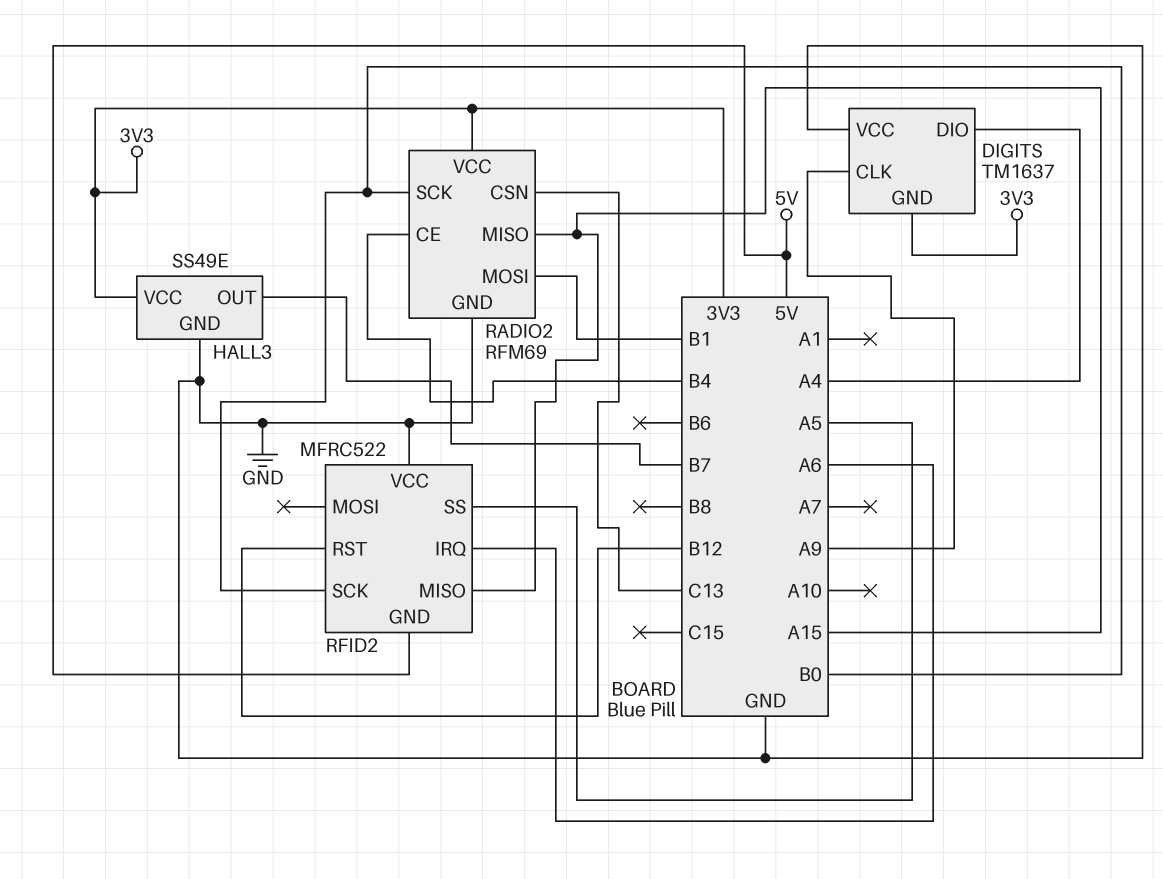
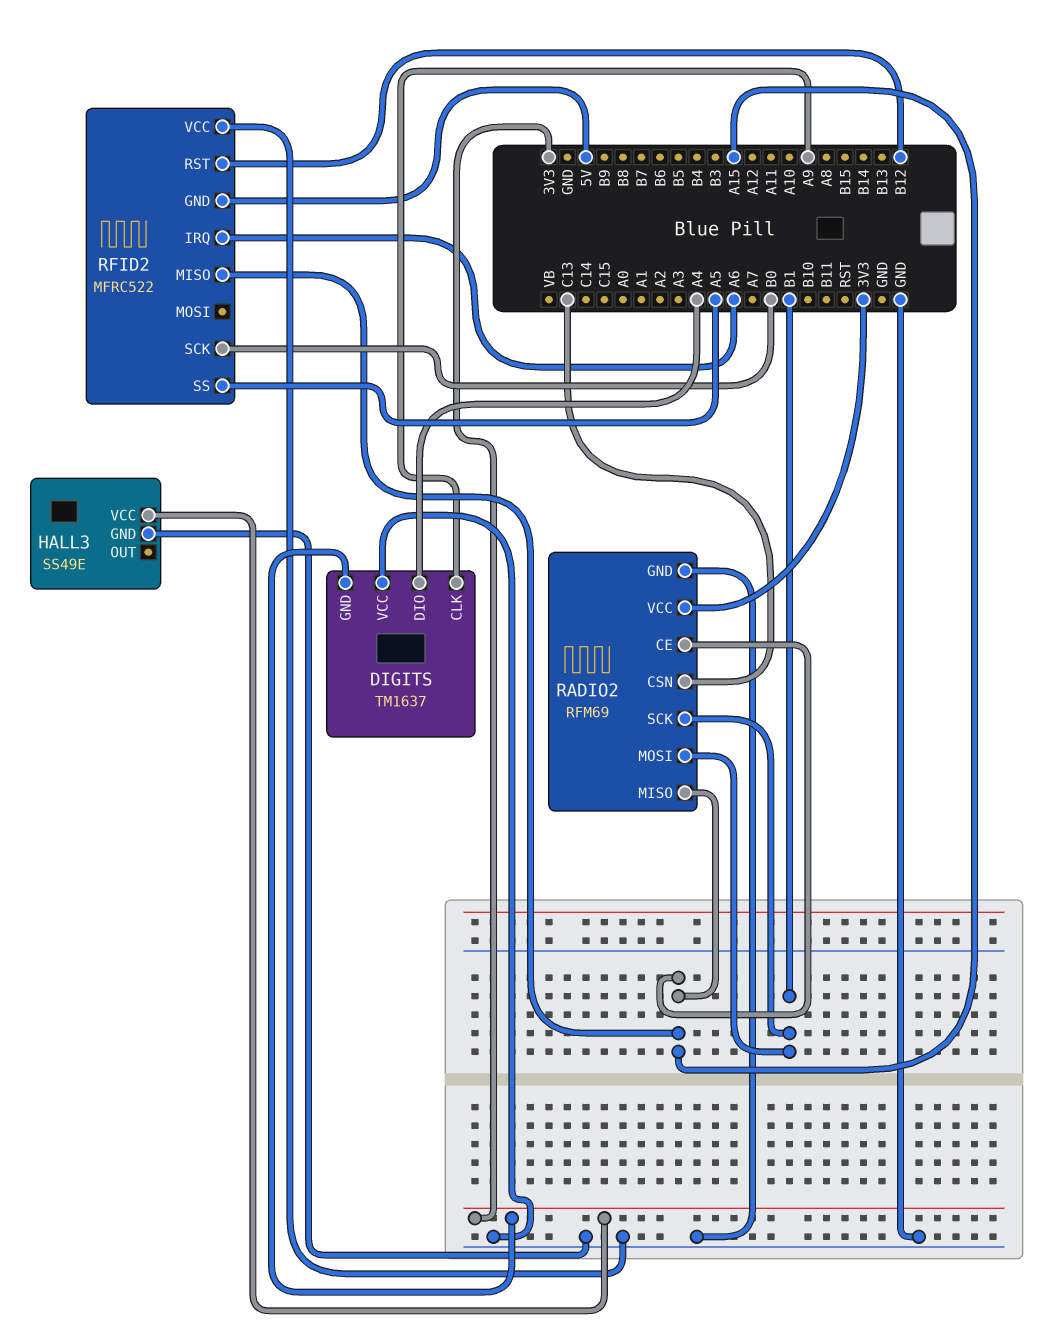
HALL3 pin OUT: B7 -> none
RADIO2 pin CE: B4 -> A15
RADIO2 pin SCK: B0 -> B1

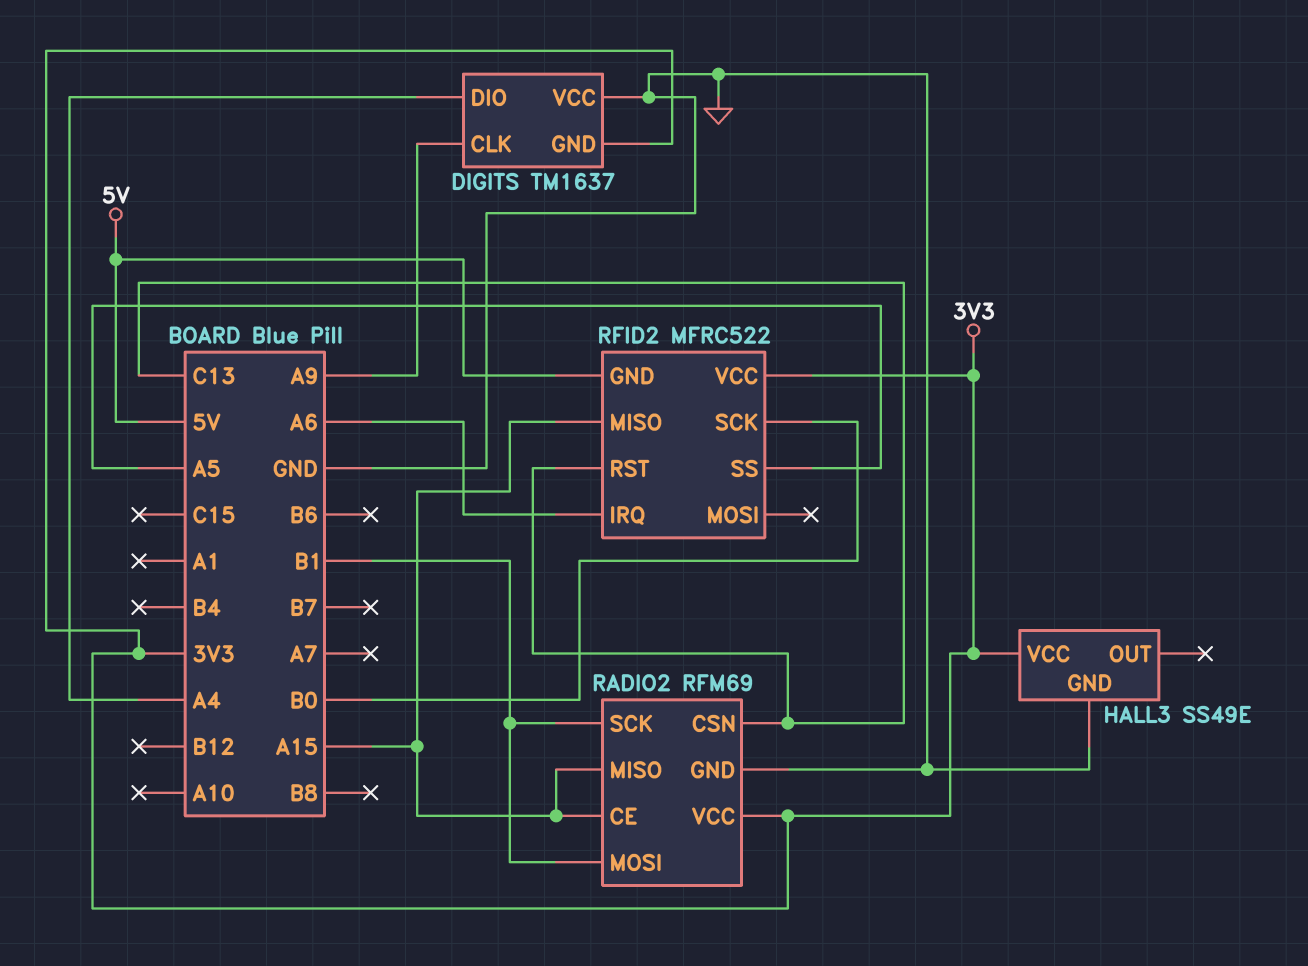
RFID2 pin RST: B12 -> C13
RFID2 pin VCC: GND -> 3V3

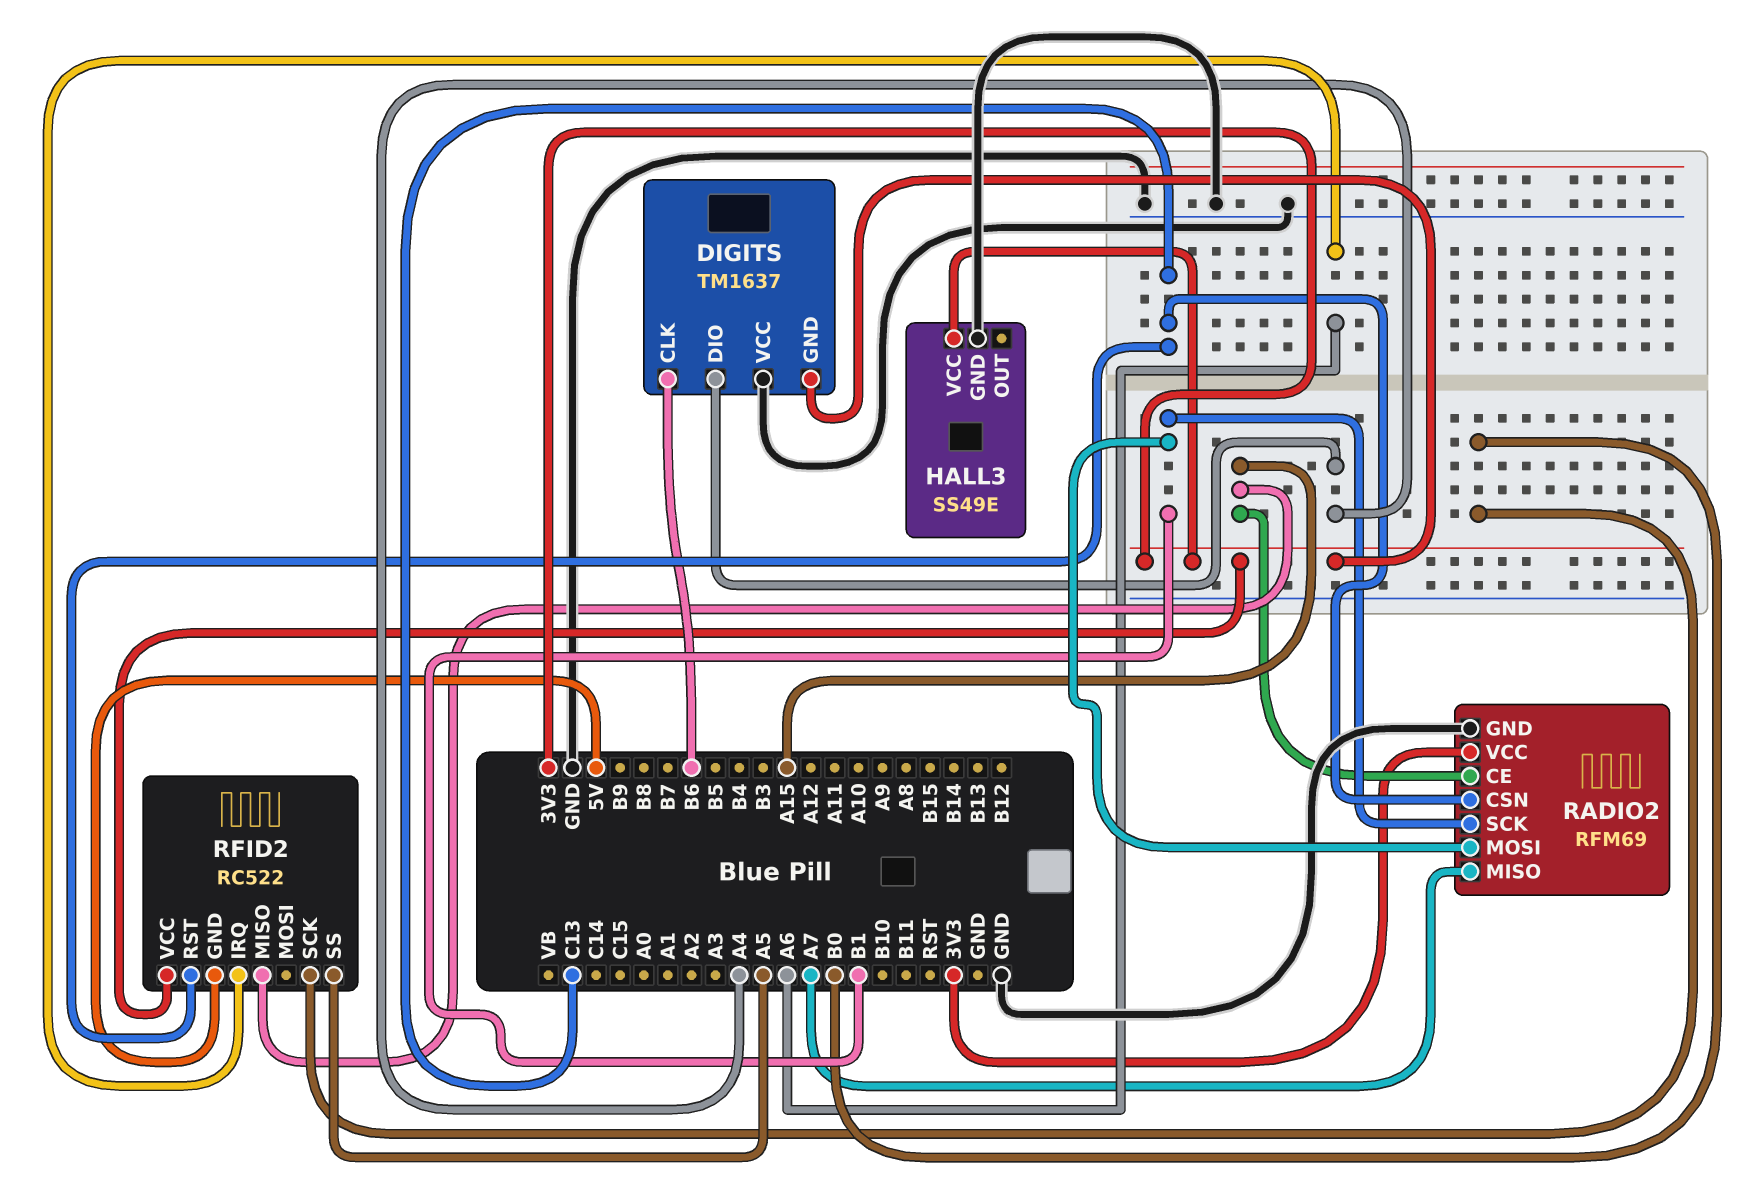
DIGITS pin CLK: A9 -> B6
RADIO2 pin MISO: A15 -> A7
RFID2: MFRC522 -> RC522

